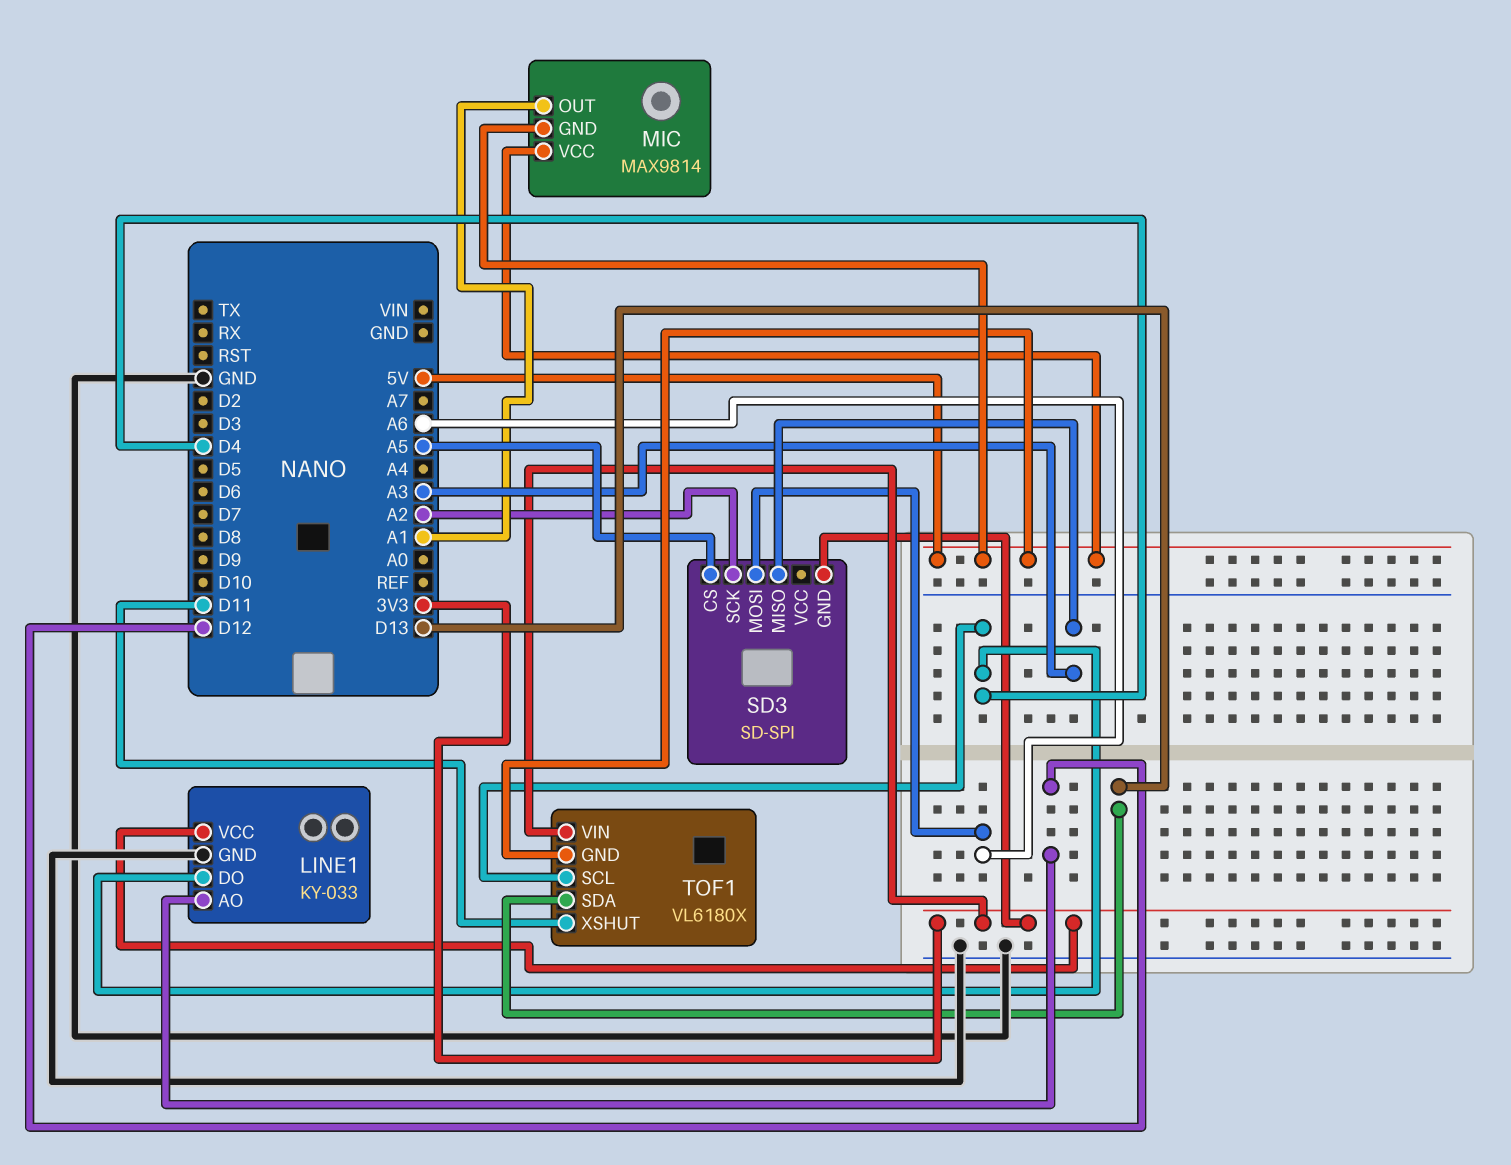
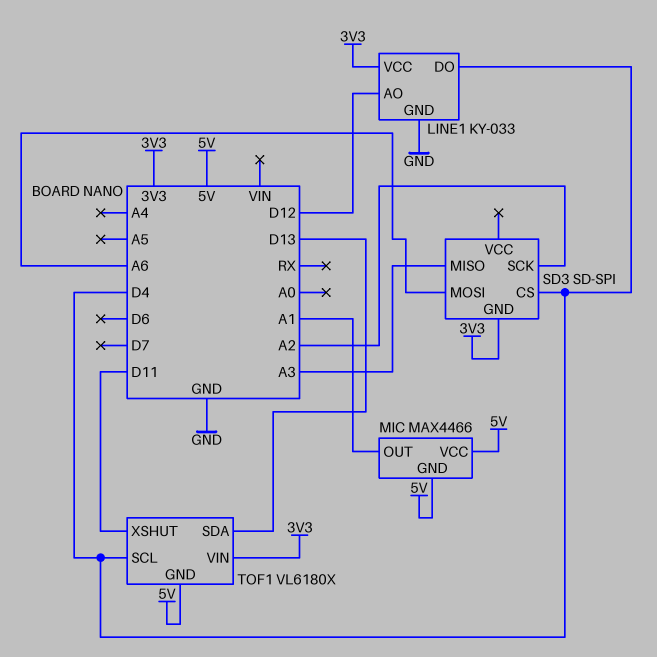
MIC: MAX9814 -> MAX4466
SD3 pin CS: A5 -> D4

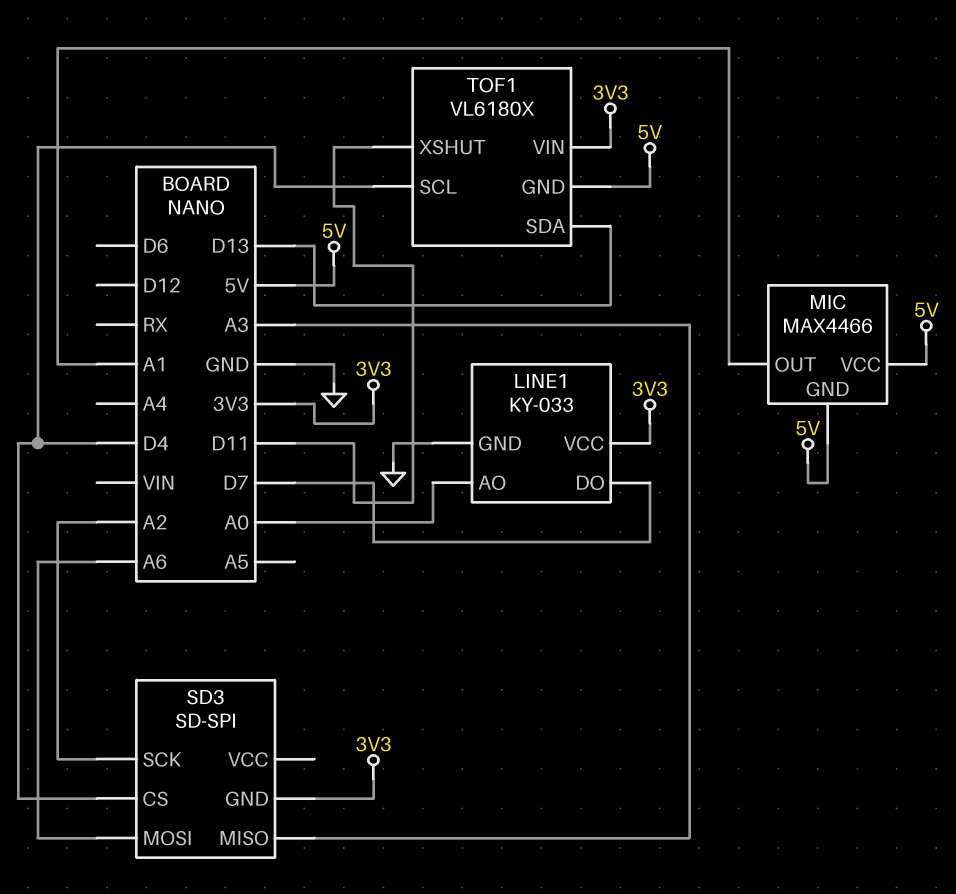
LINE1 pin AO: D12 -> A0
LINE1 pin DO: D4 -> D7

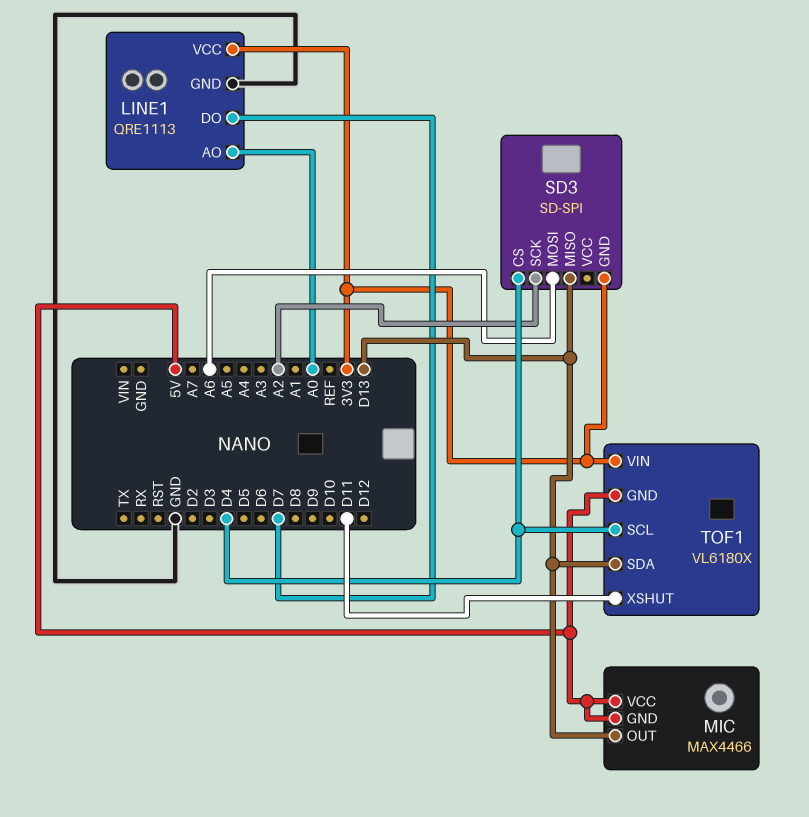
LINE1: KY-033 -> QRE1113
MIC pin OUT: A1 -> D13
SD3 pin MISO: A3 -> D13

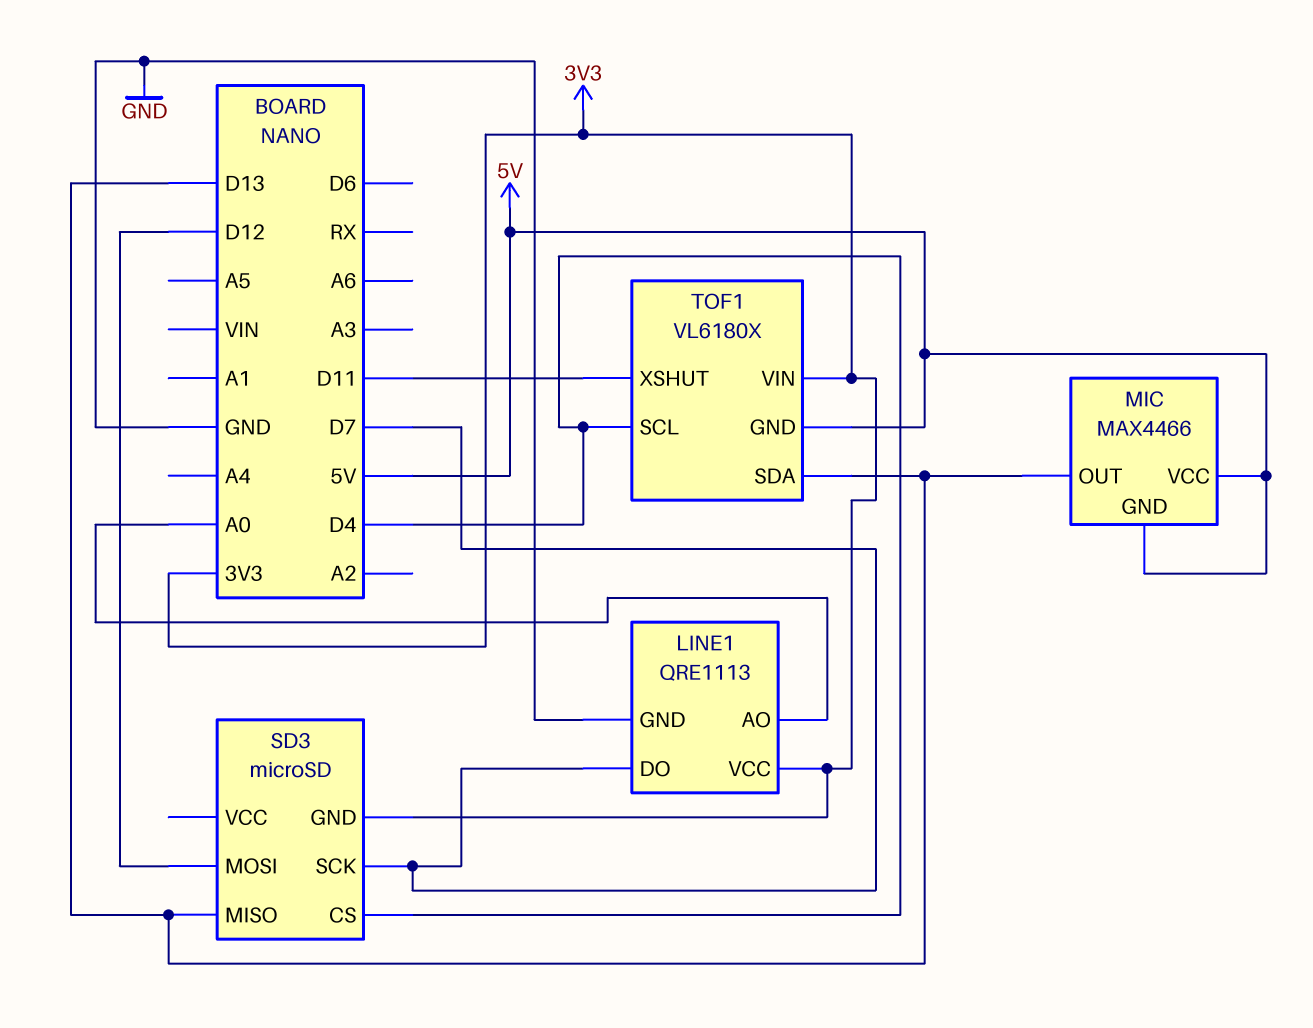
SD3: SD-SPI -> microSD
SD3 pin MOSI: A6 -> D12
SD3 pin SCK: A2 -> D7

